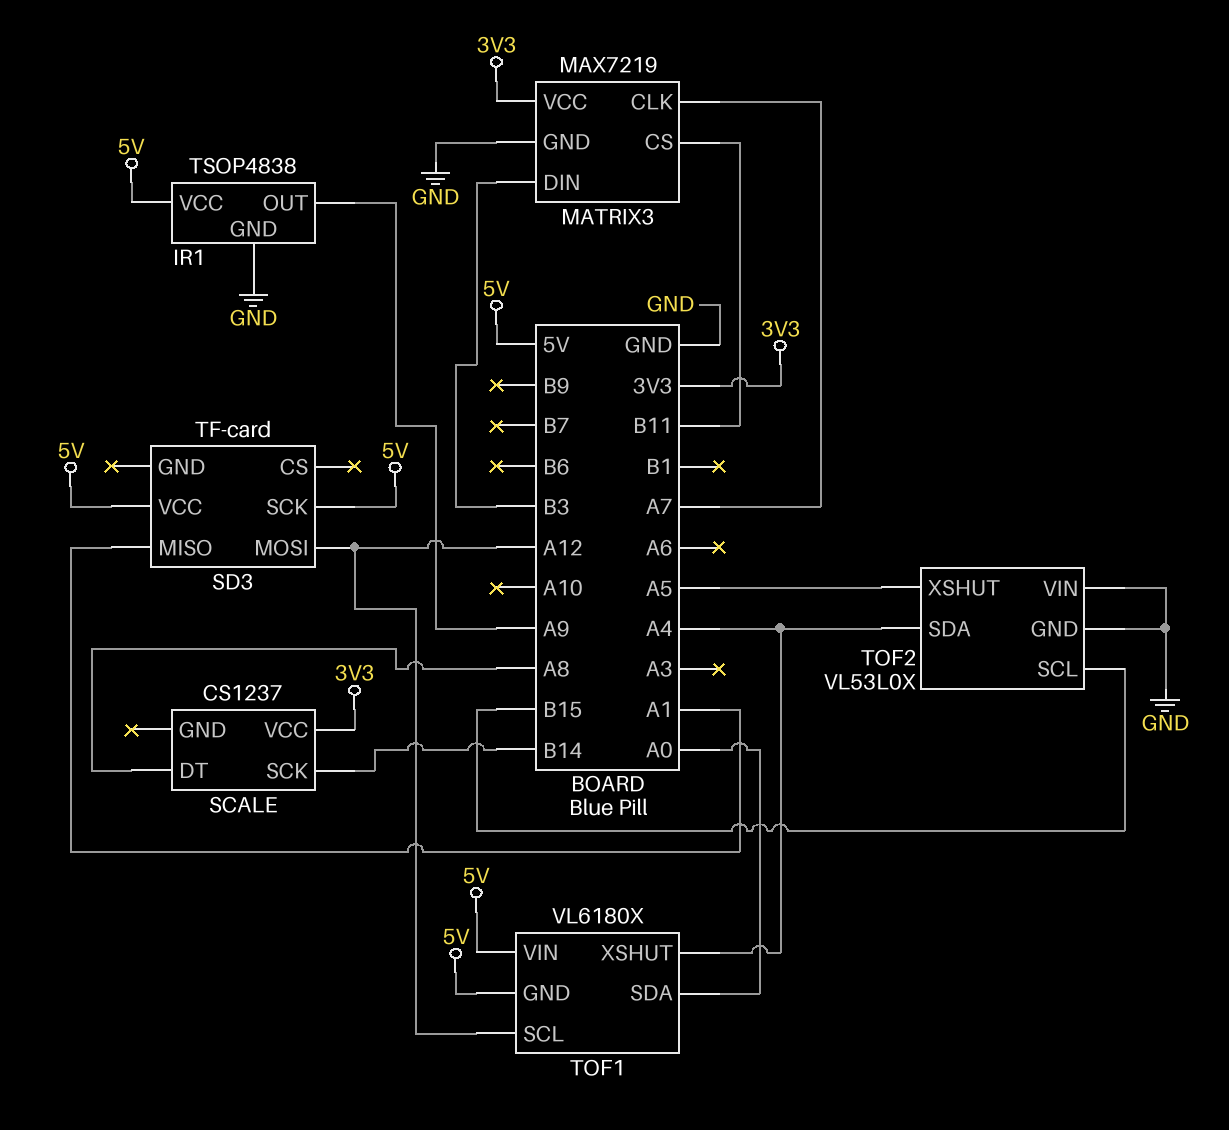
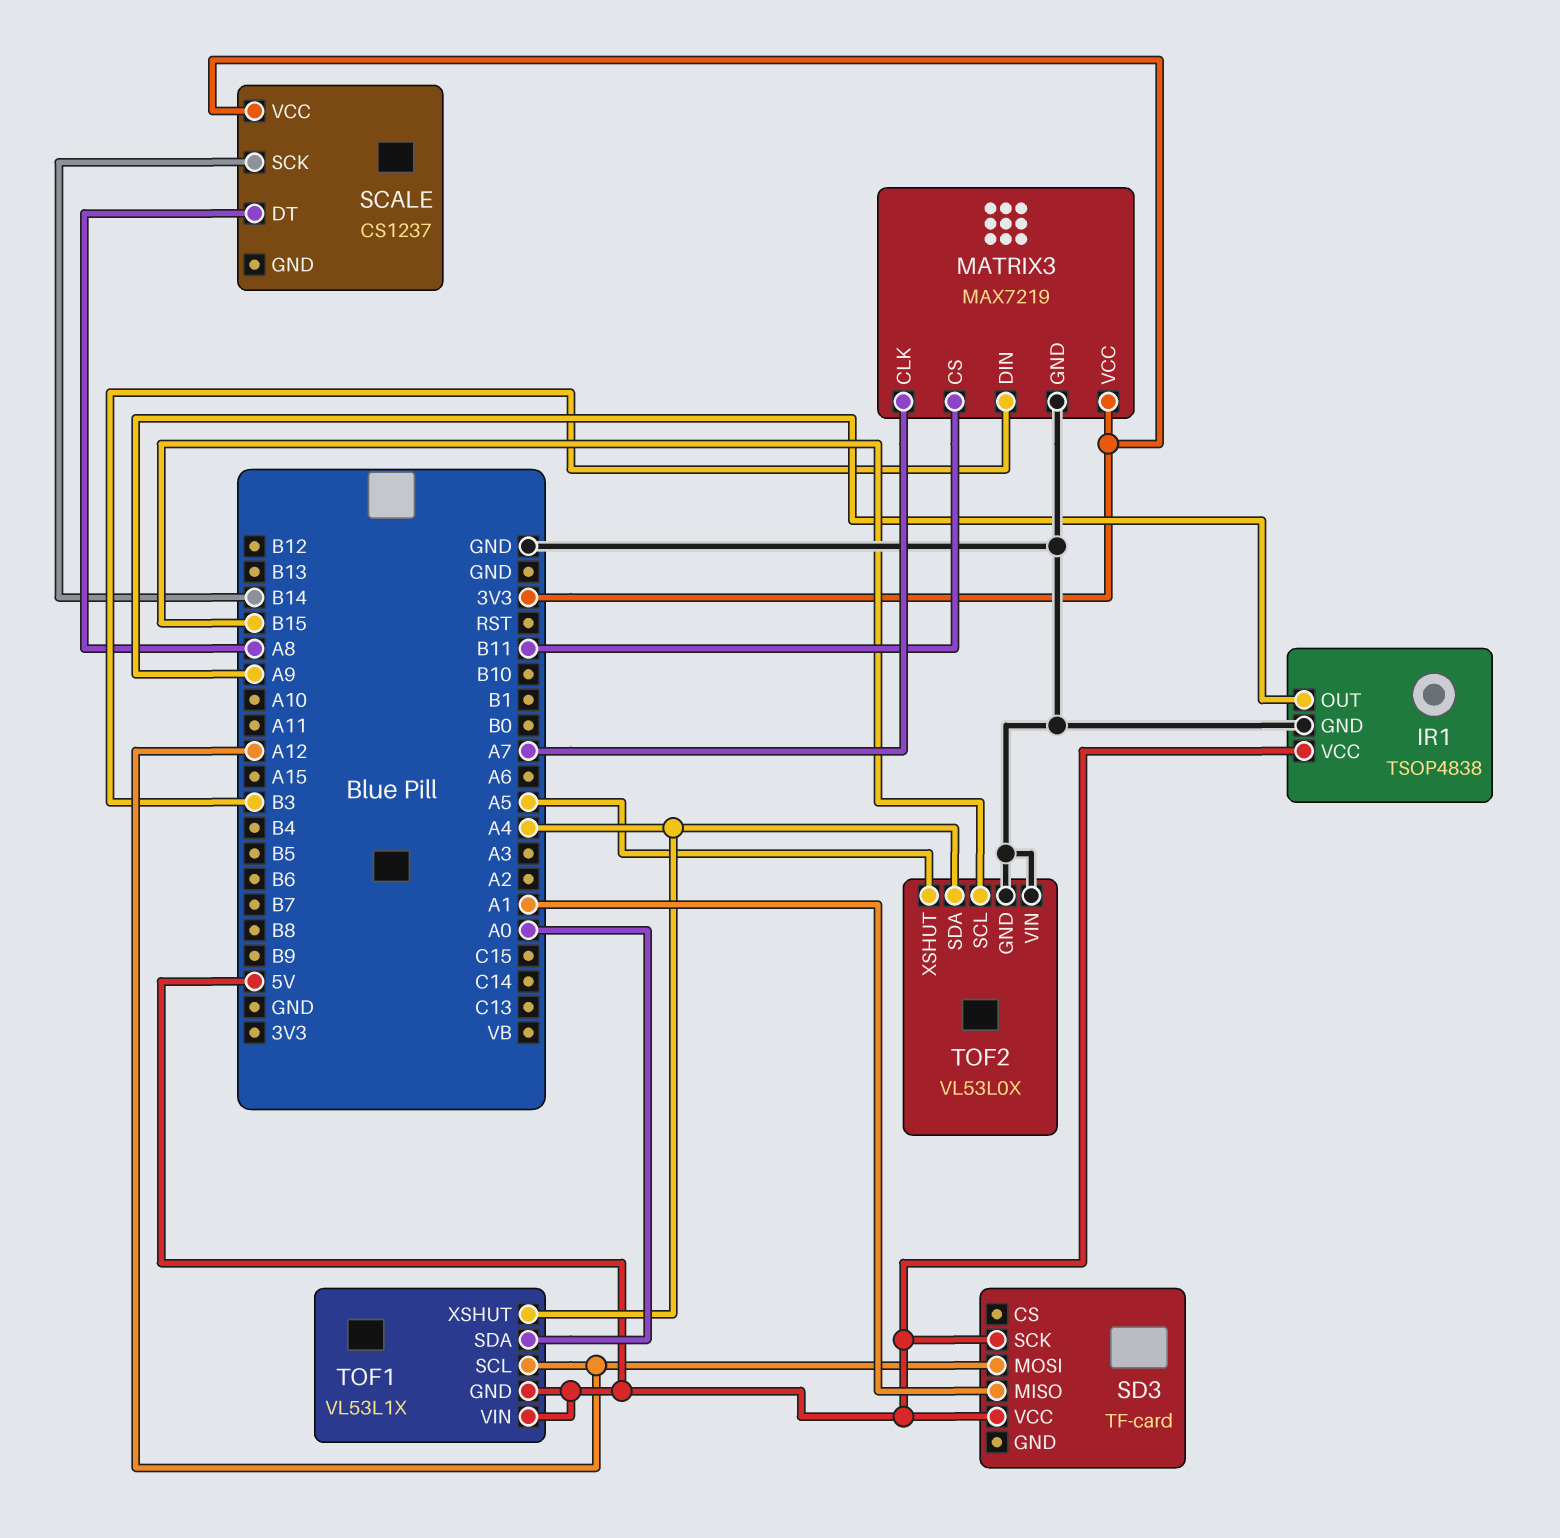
TOF1: VL6180X -> VL53L1X

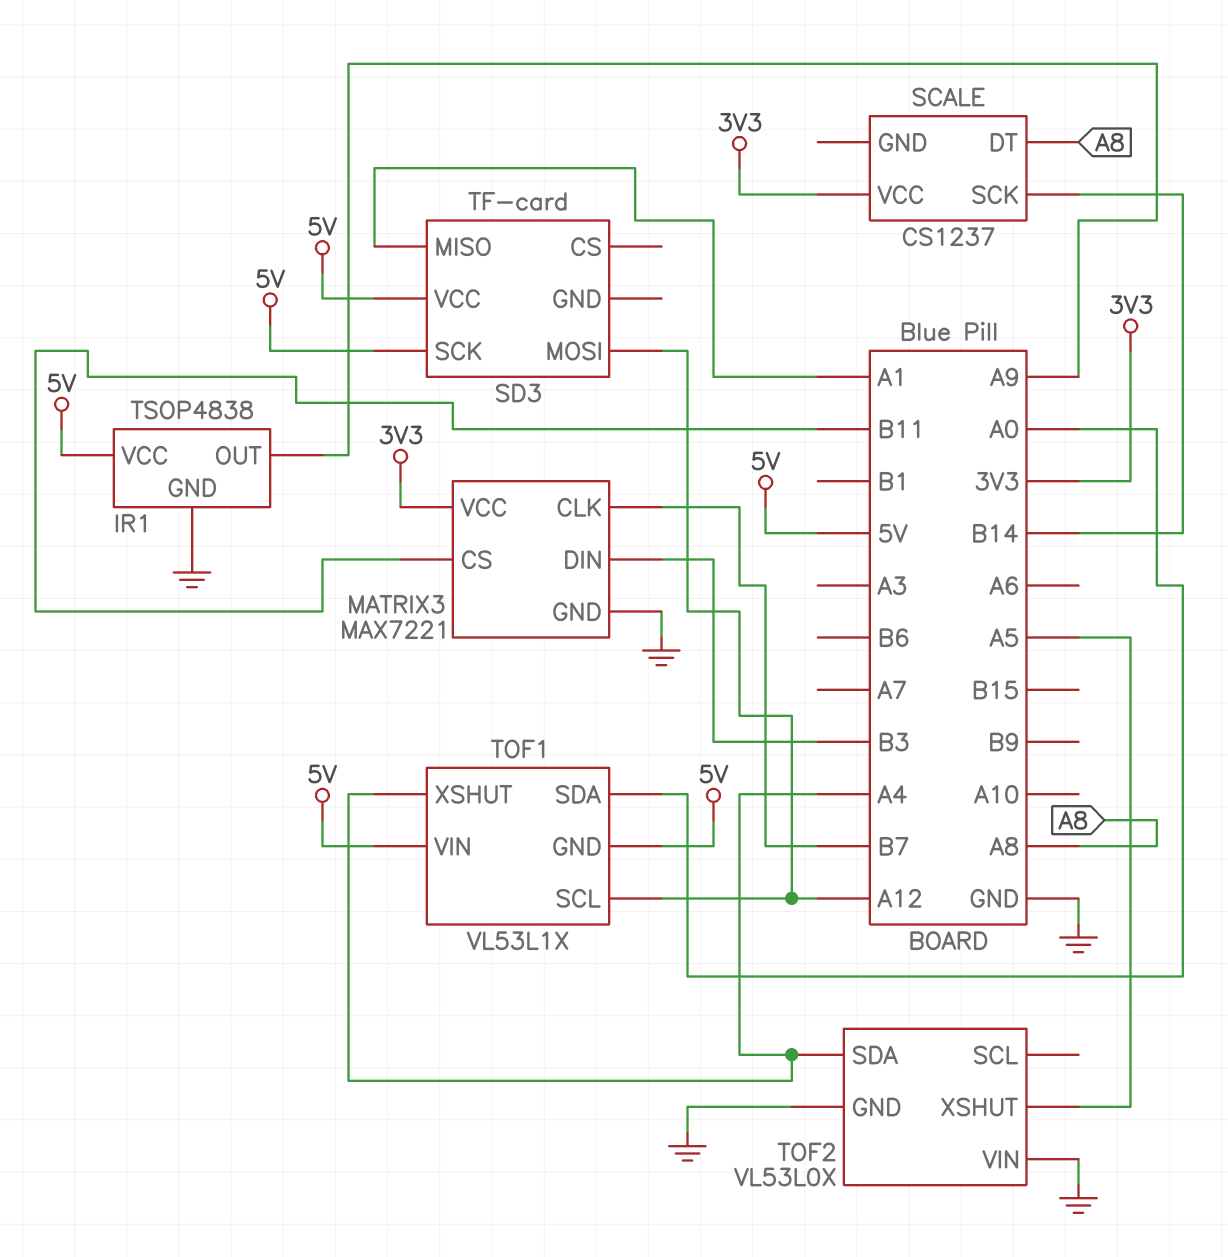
MATRIX3: MAX7219 -> MAX7221
MATRIX3 pin CLK: A7 -> B7
TOF2 pin SCL: B15 -> none

